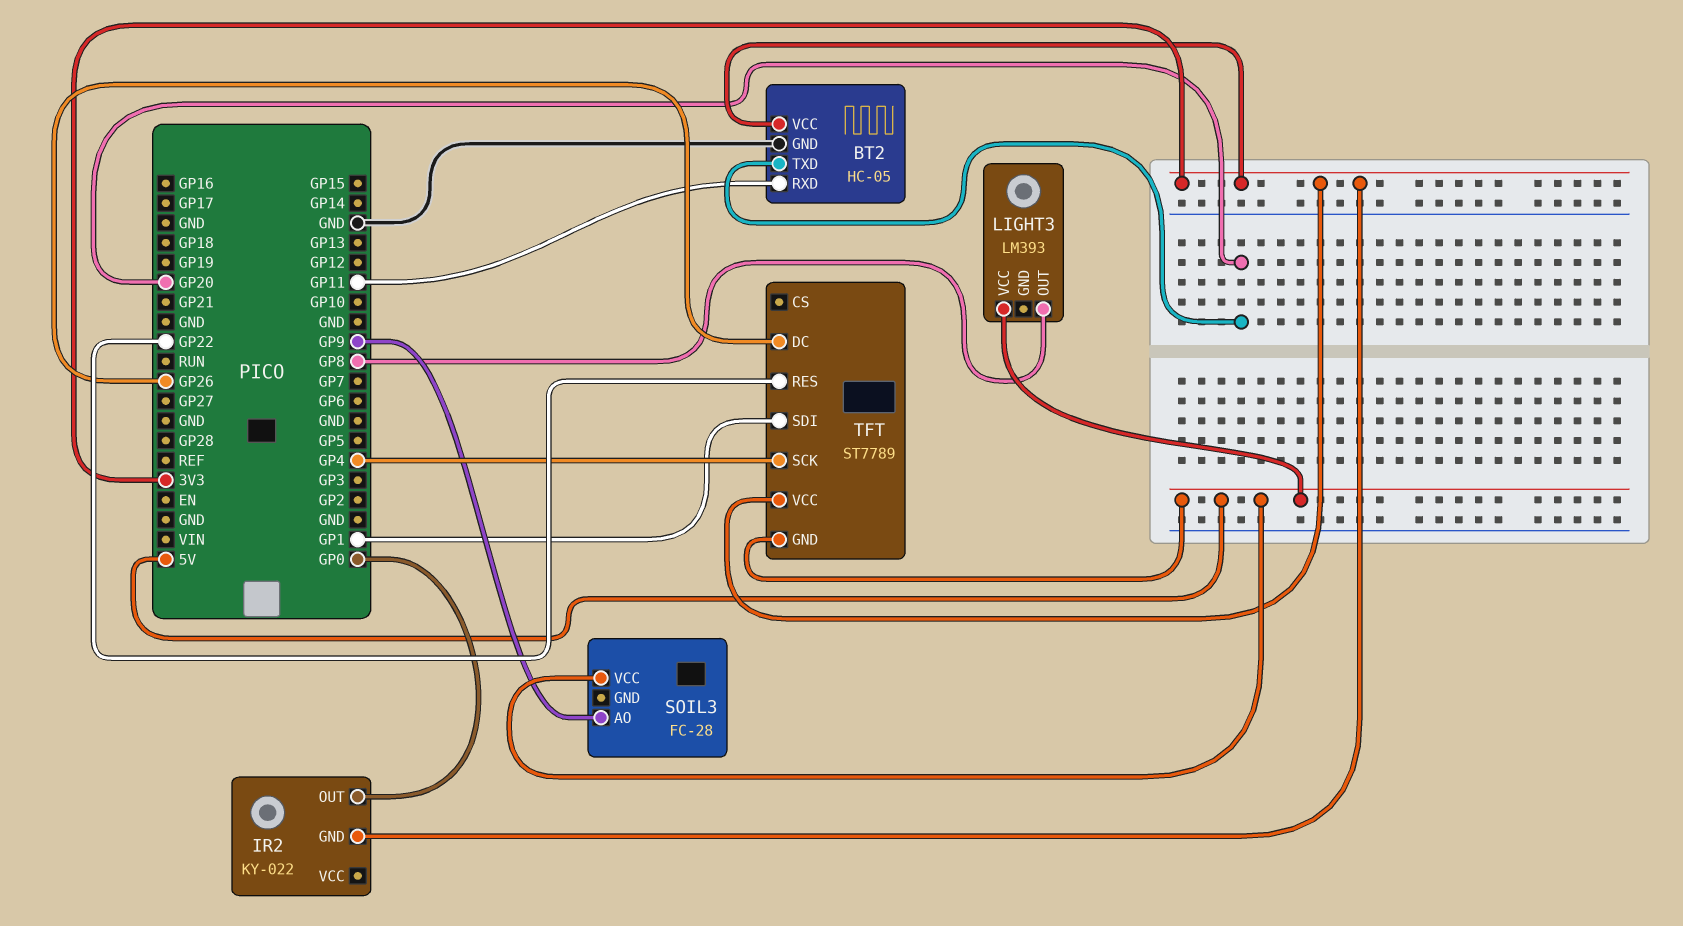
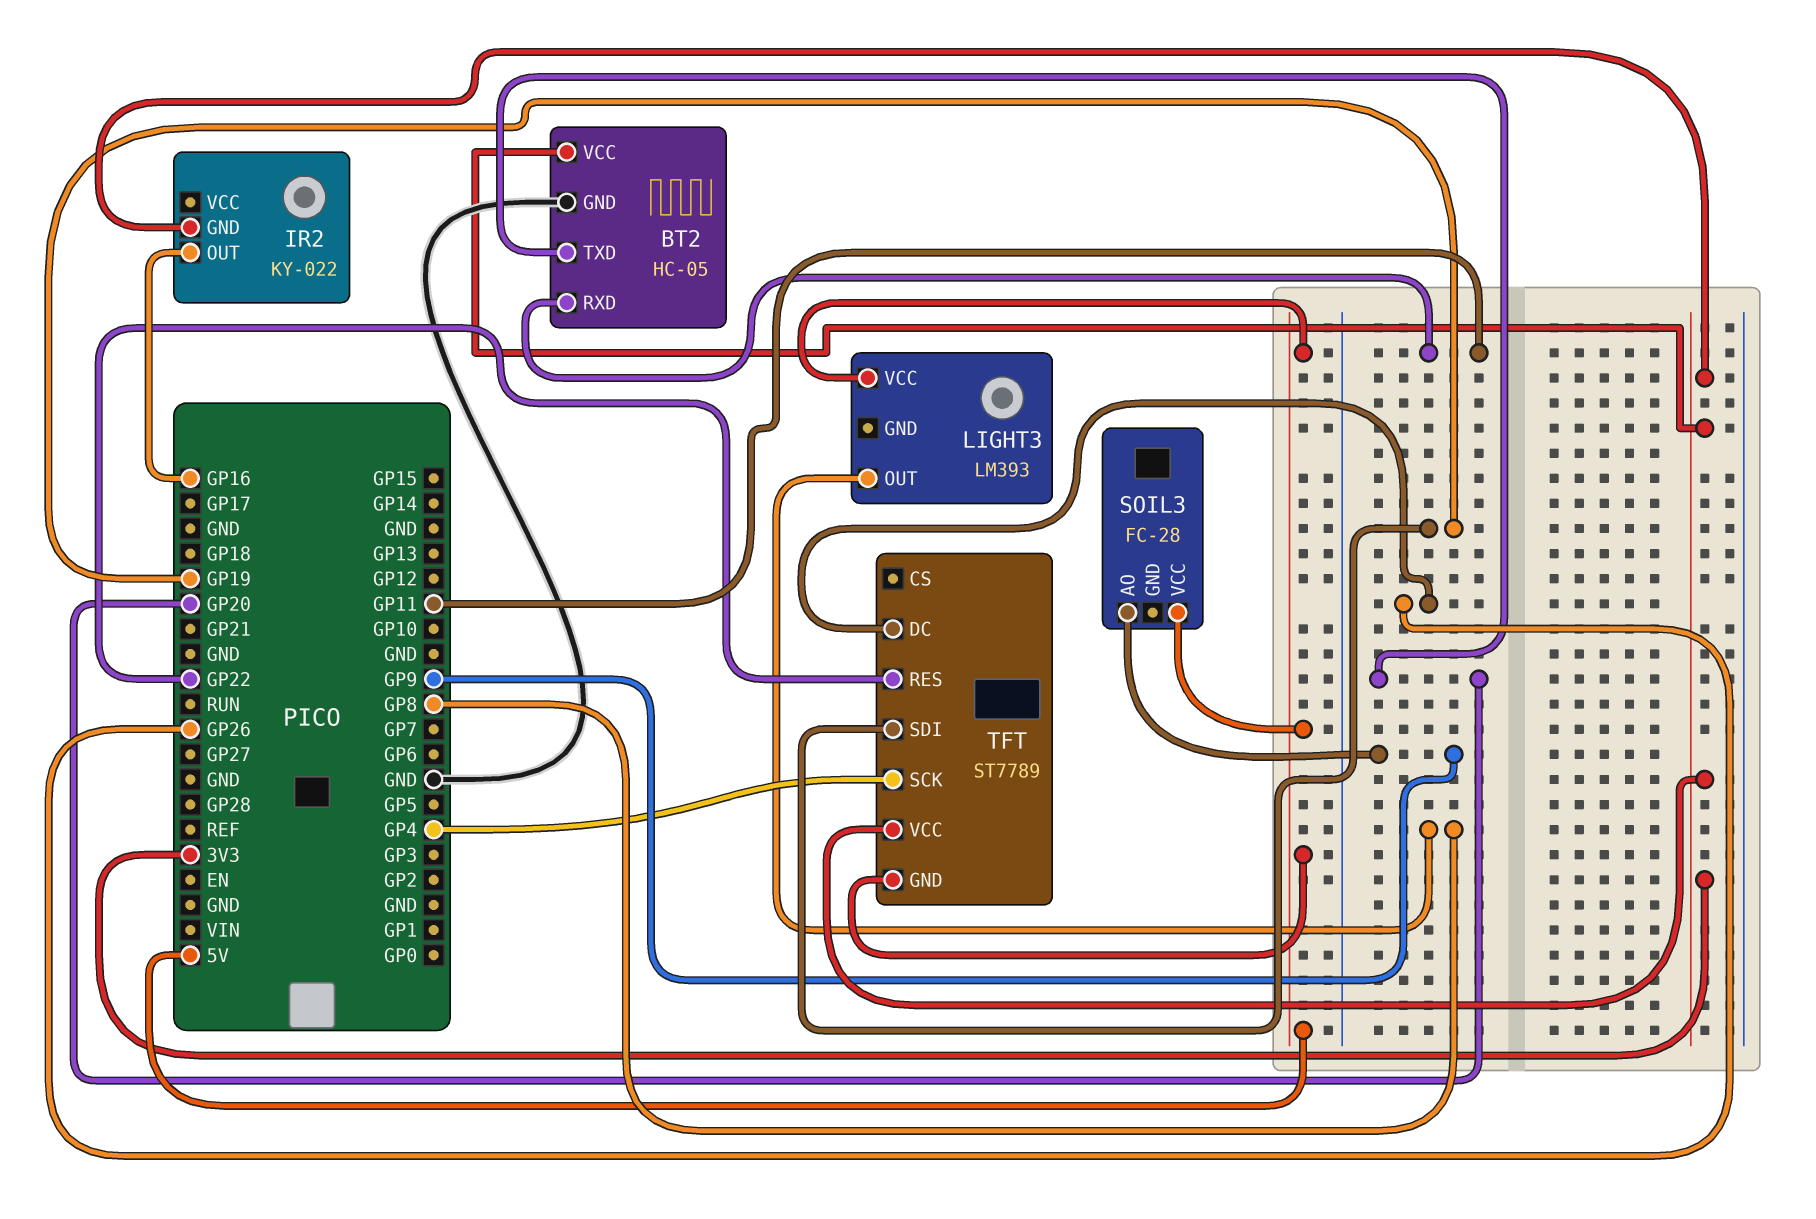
IR2 pin OUT: GP0 -> GP16
TFT pin SDI: GP1 -> GP19

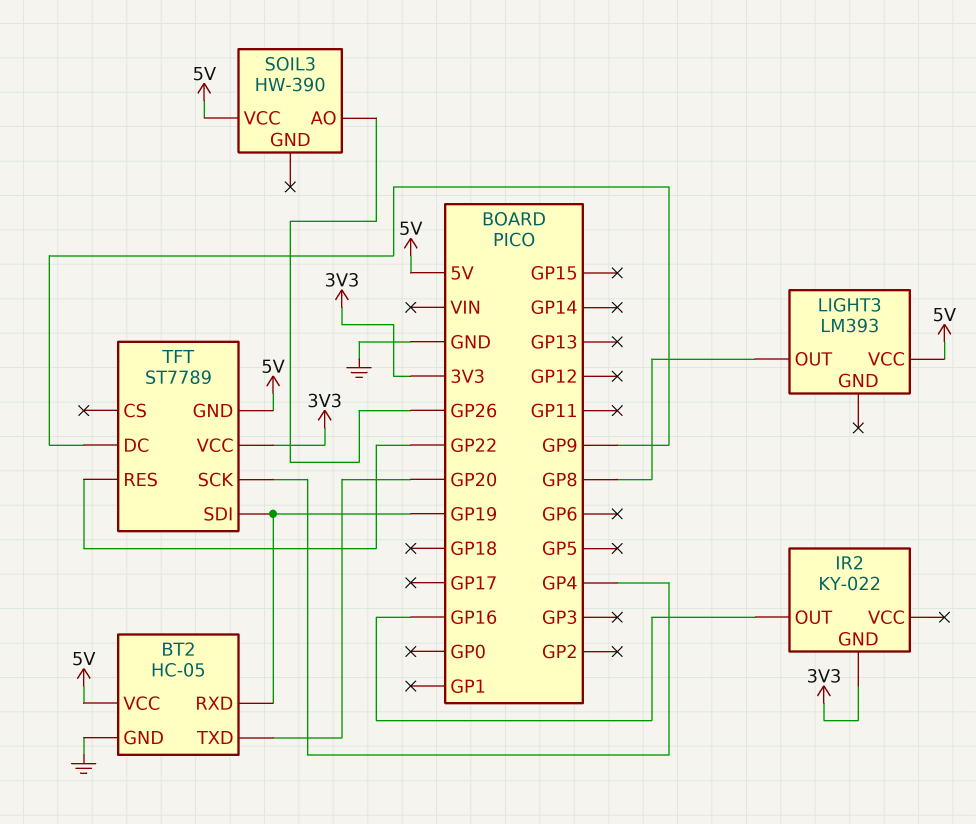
BT2 pin RXD: GP11 -> GP19
BT2 pin VCC: 3V3 -> 5V
SOIL3: FC-28 -> HW-390
SOIL3 pin AO: GP9 -> GP26
TFT pin DC: GP26 -> GP9

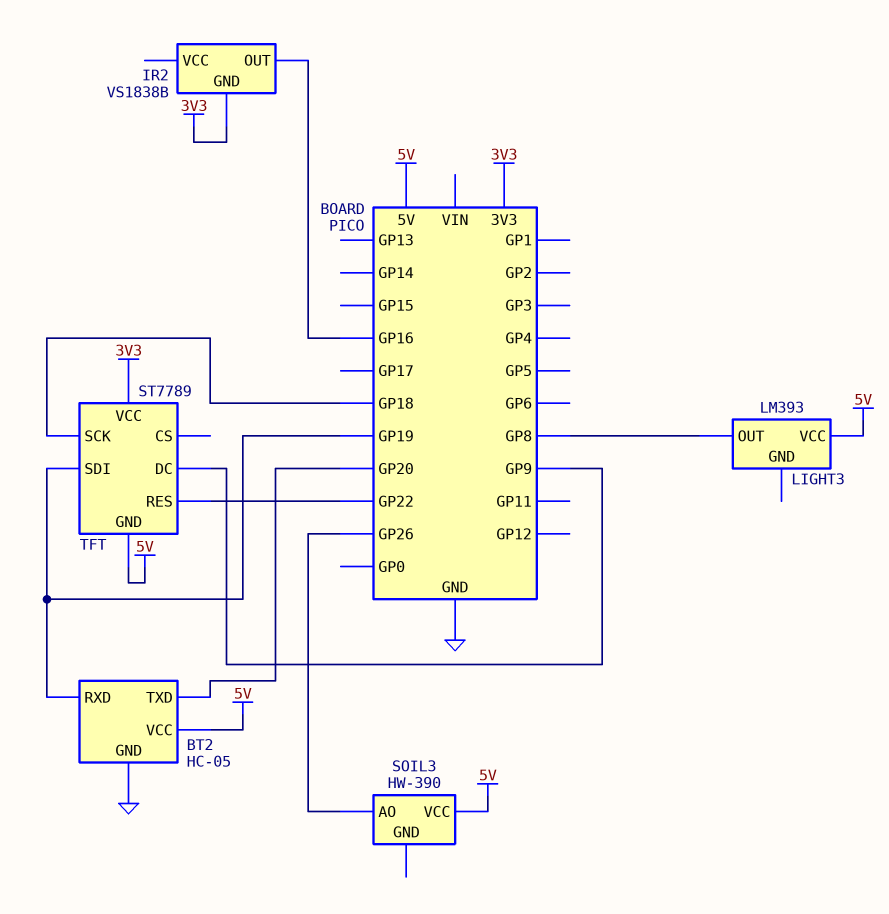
IR2: KY-022 -> VS1838B
TFT pin SCK: GP4 -> GP18

